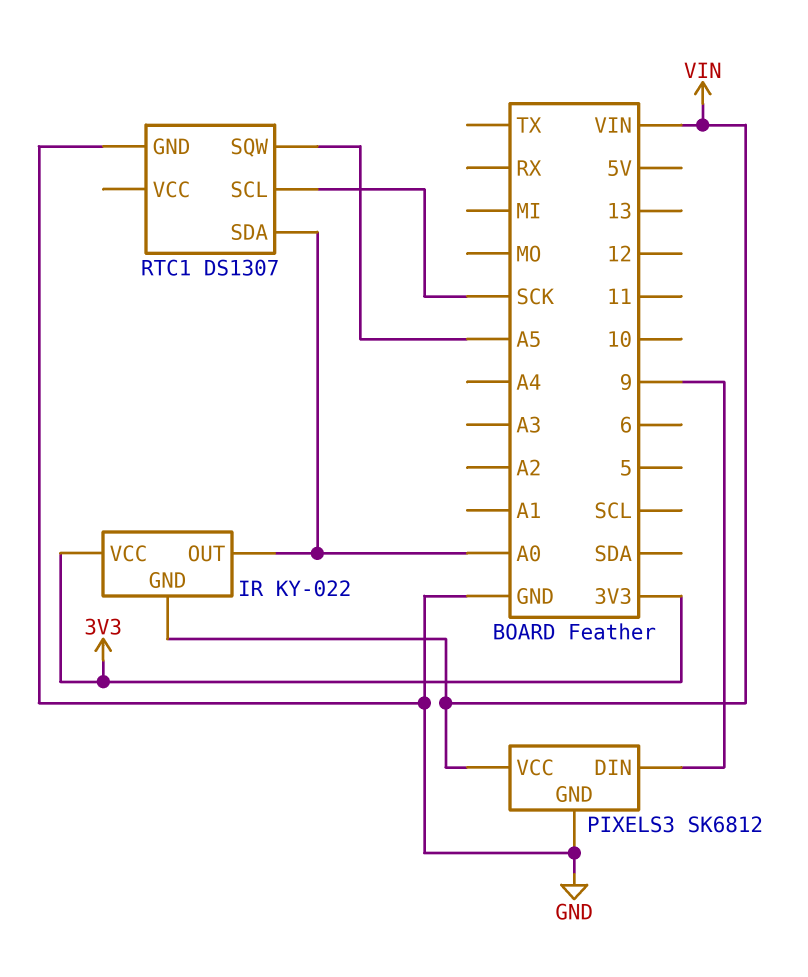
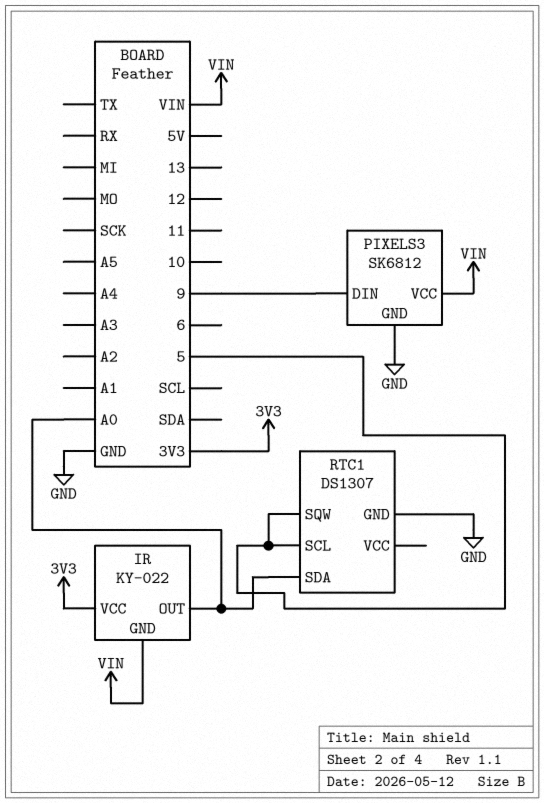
RTC1 pin SCL: SCK -> 5
RTC1 pin SQW: A5 -> 5

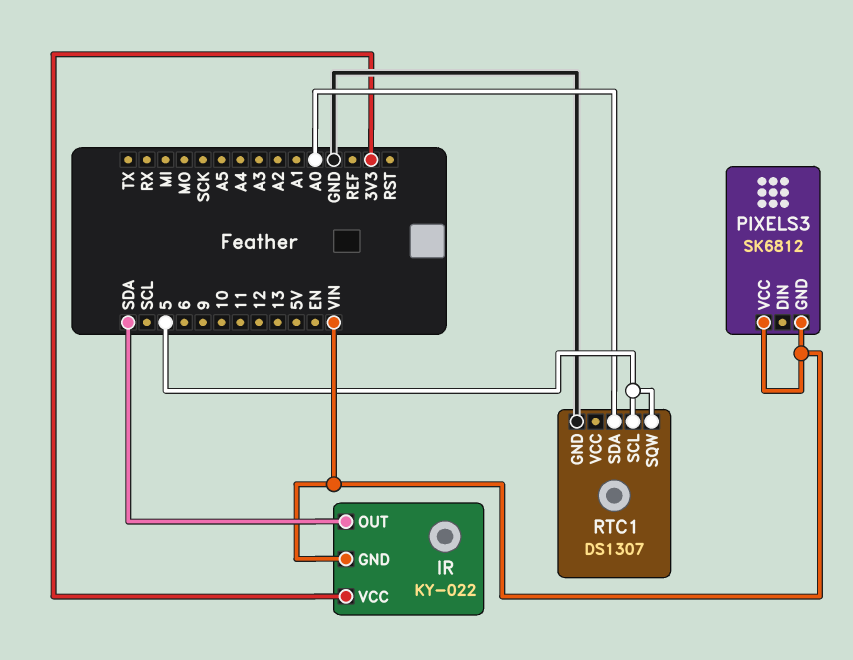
IR pin OUT: A0 -> SDA
PIXELS3 pin DIN: 9 -> none
PIXELS3 pin GND: GND -> VIN

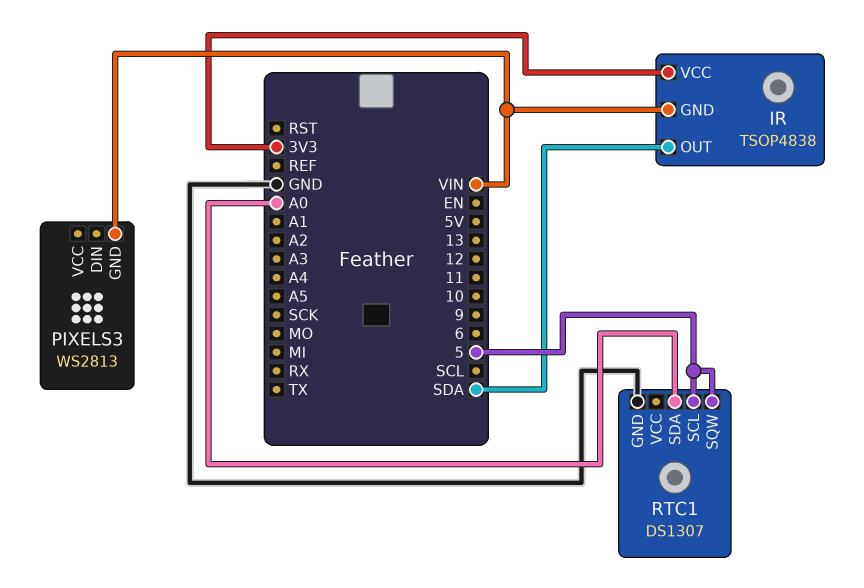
IR: KY-022 -> TSOP4838
PIXELS3: SK6812 -> WS2813
PIXELS3 pin VCC: VIN -> none

